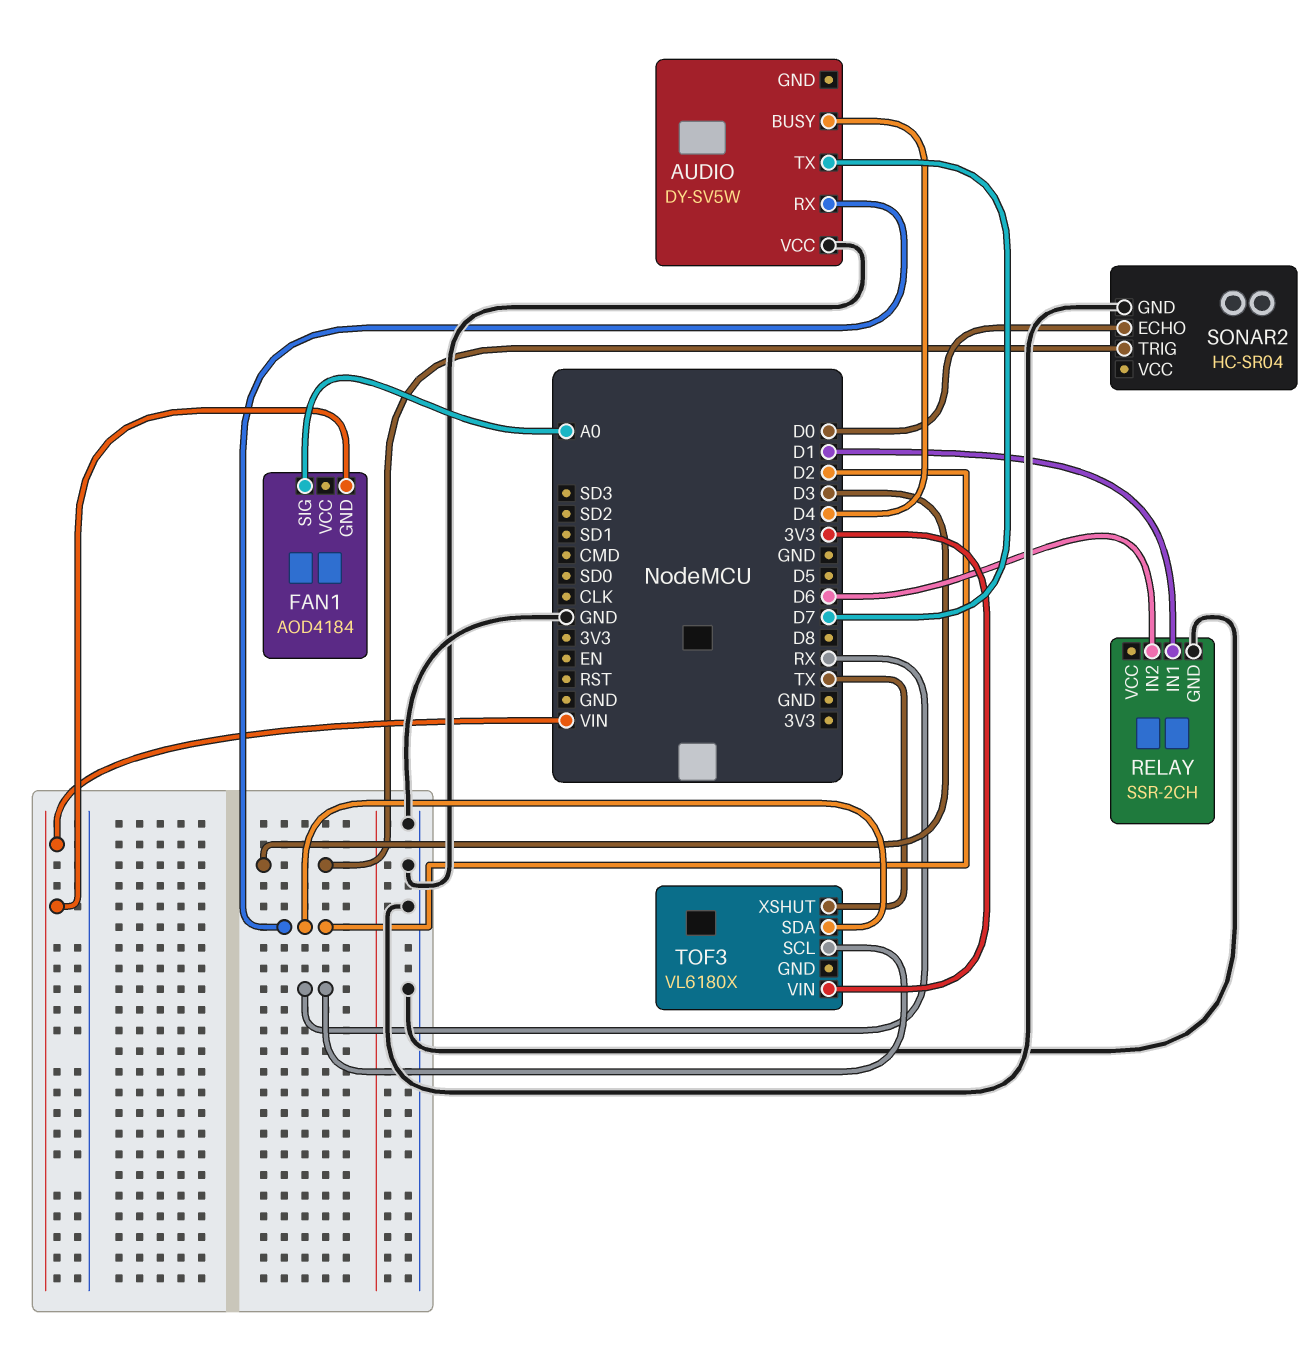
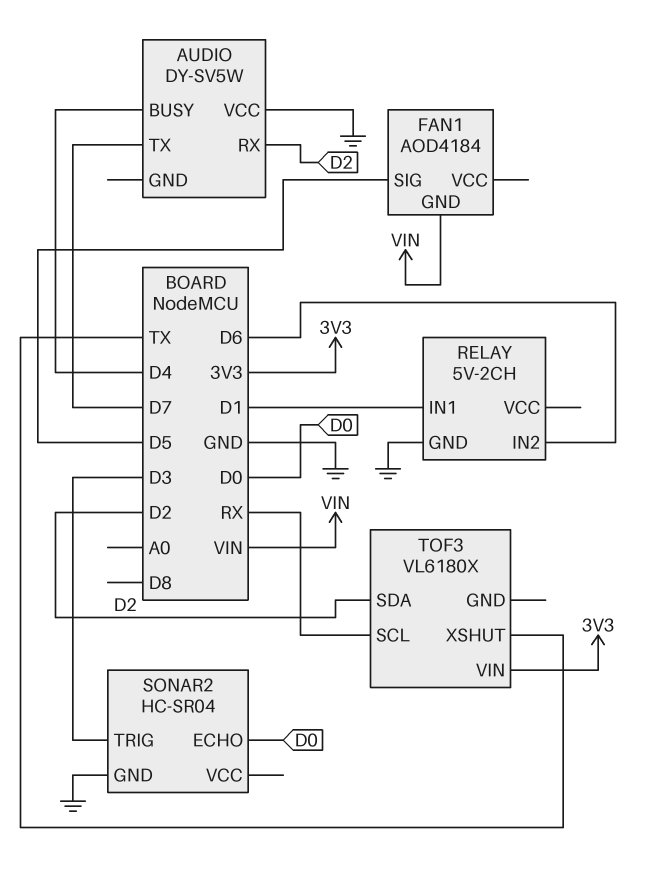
FAN1 pin SIG: A0 -> D5
RELAY: SSR-2CH -> 5V-2CH

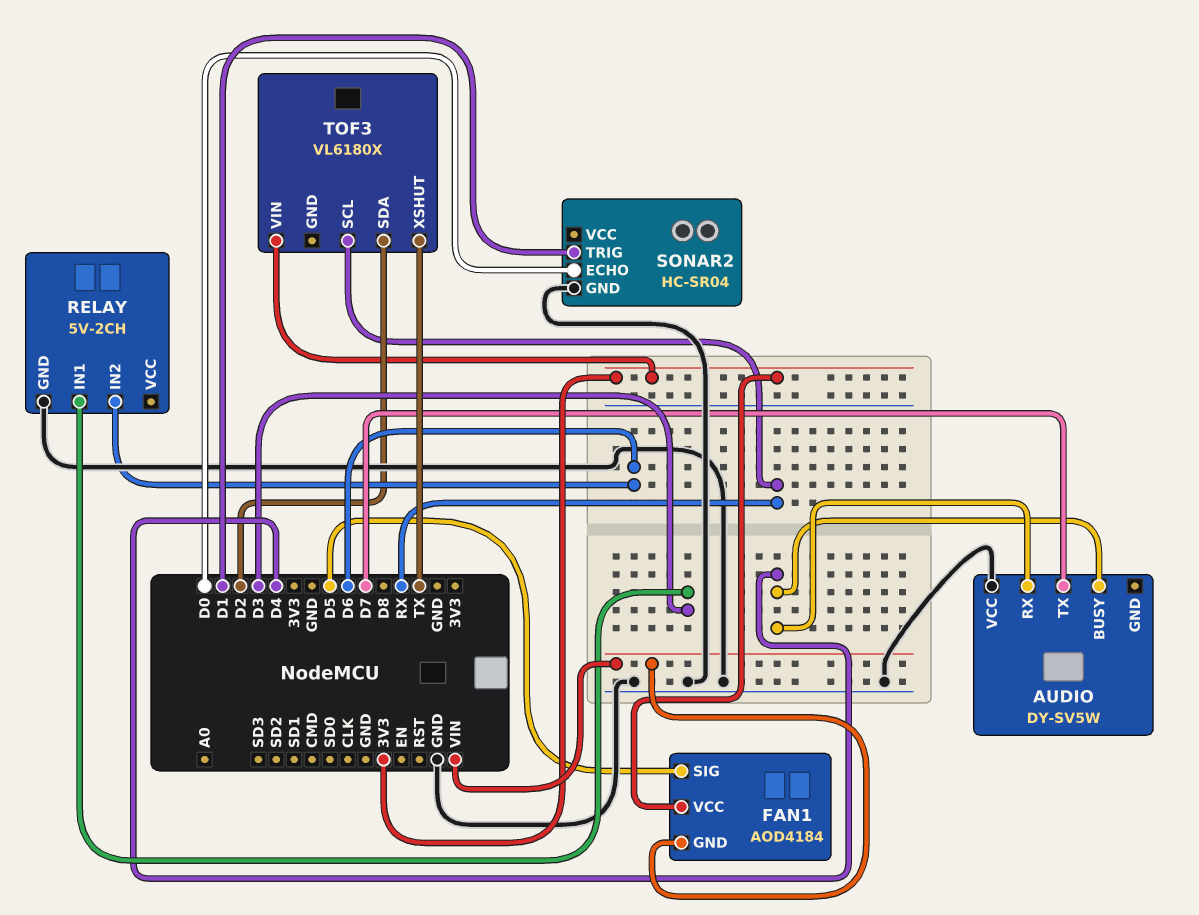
AUDIO pin RX: D2 -> D4
FAN1 pin VCC: none -> 3V3
RELAY pin IN1: D1 -> D3
SONAR2 pin TRIG: D3 -> D1

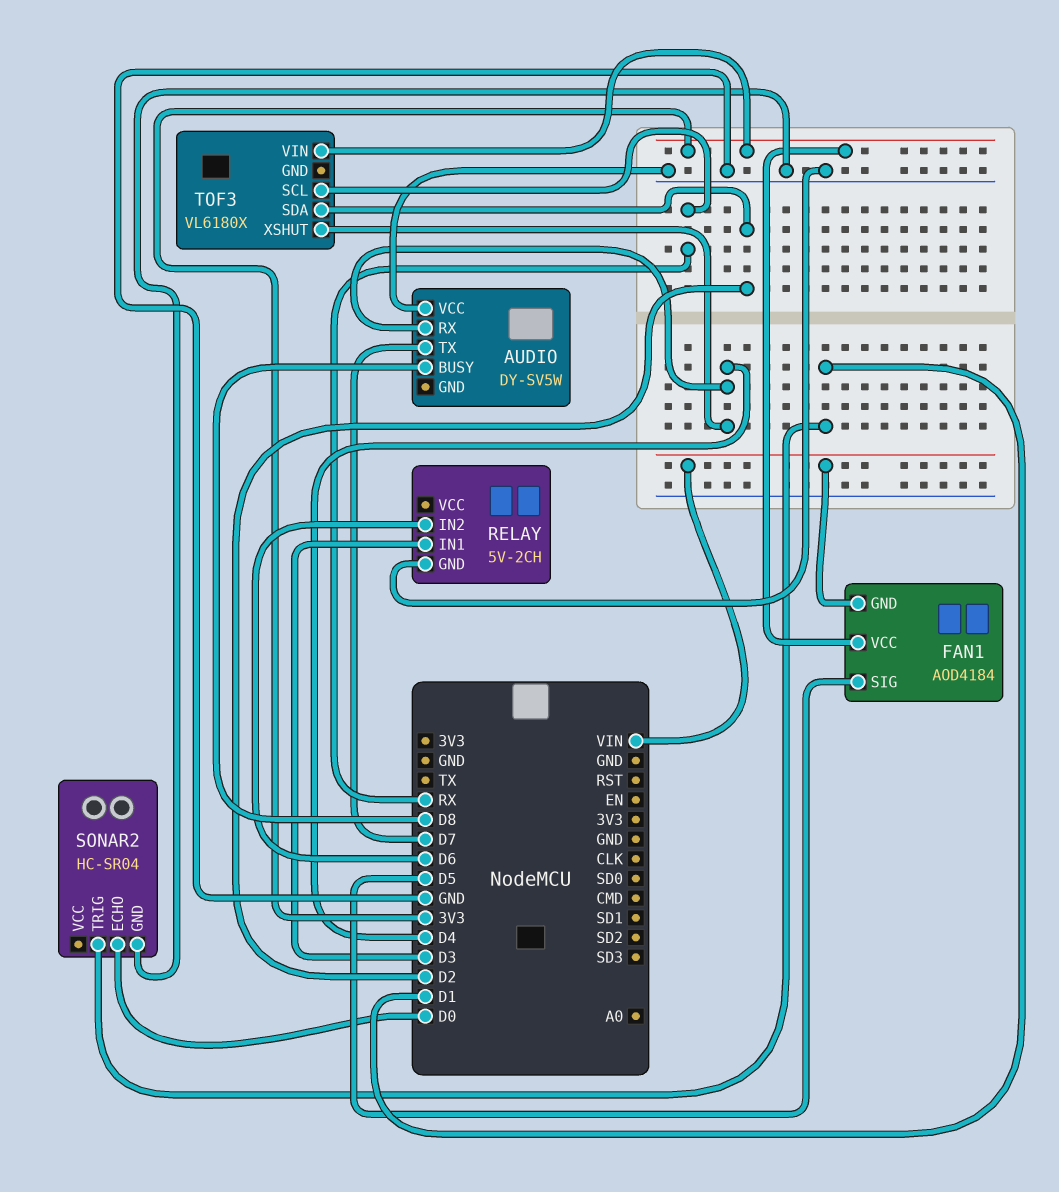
AUDIO pin BUSY: D4 -> D8
TOF3 pin XSHUT: TX -> D4

